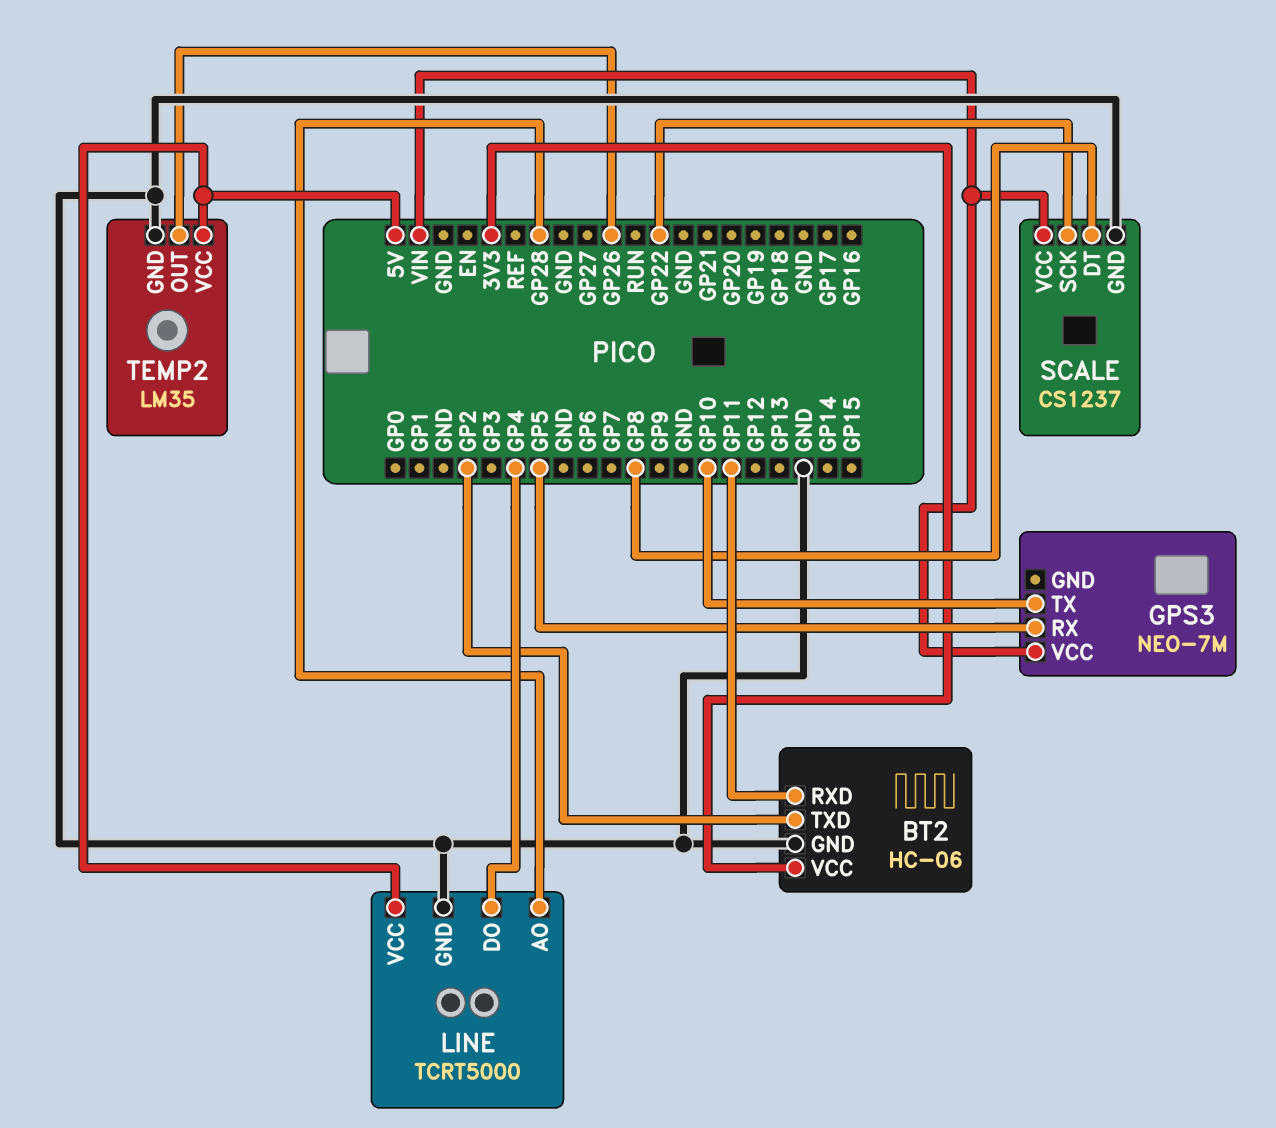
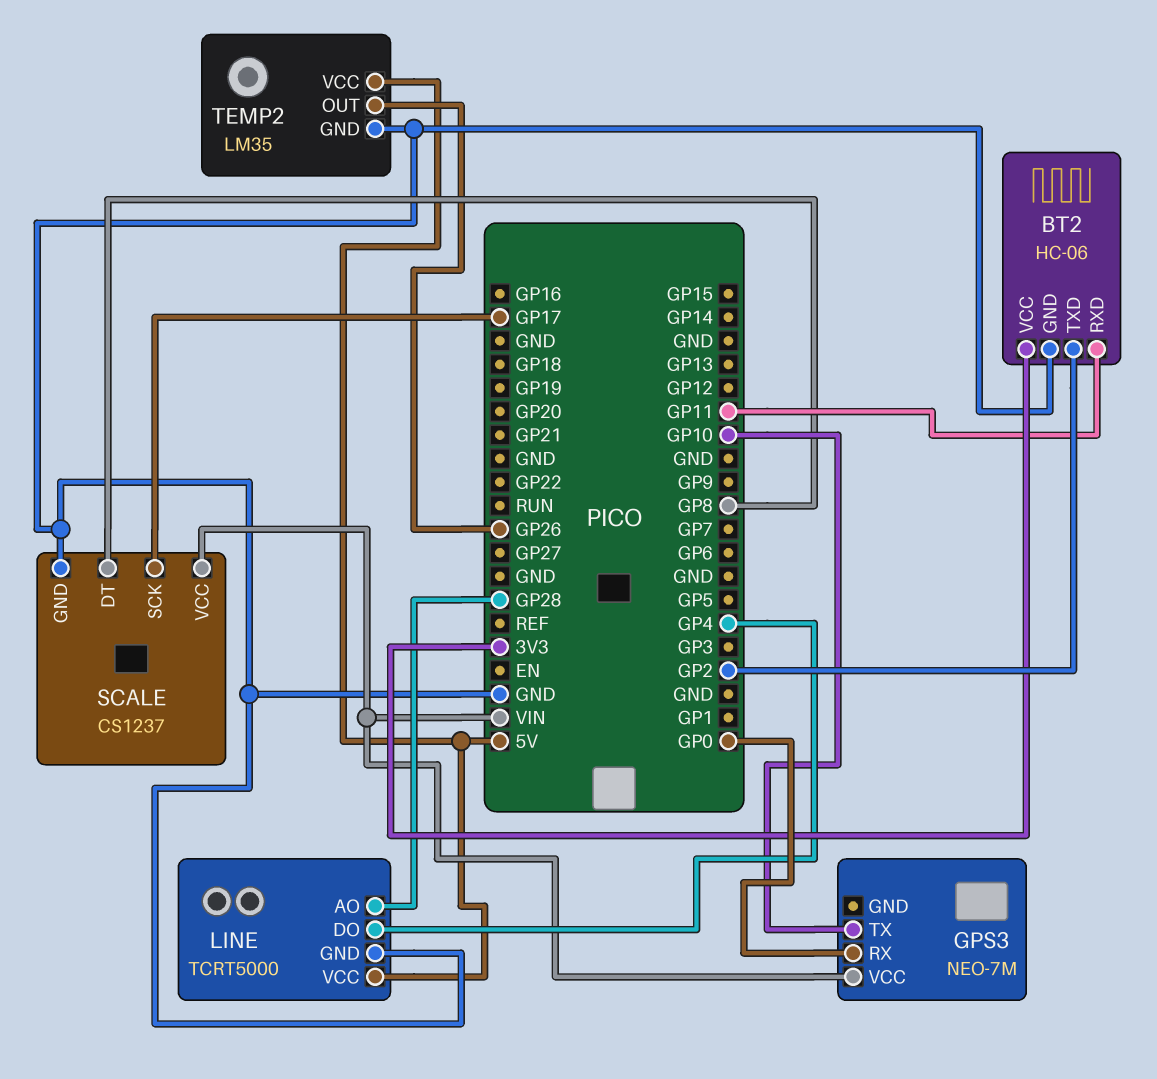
GPS3 pin RX: GP5 -> GP0
SCALE pin SCK: GP22 -> GP17

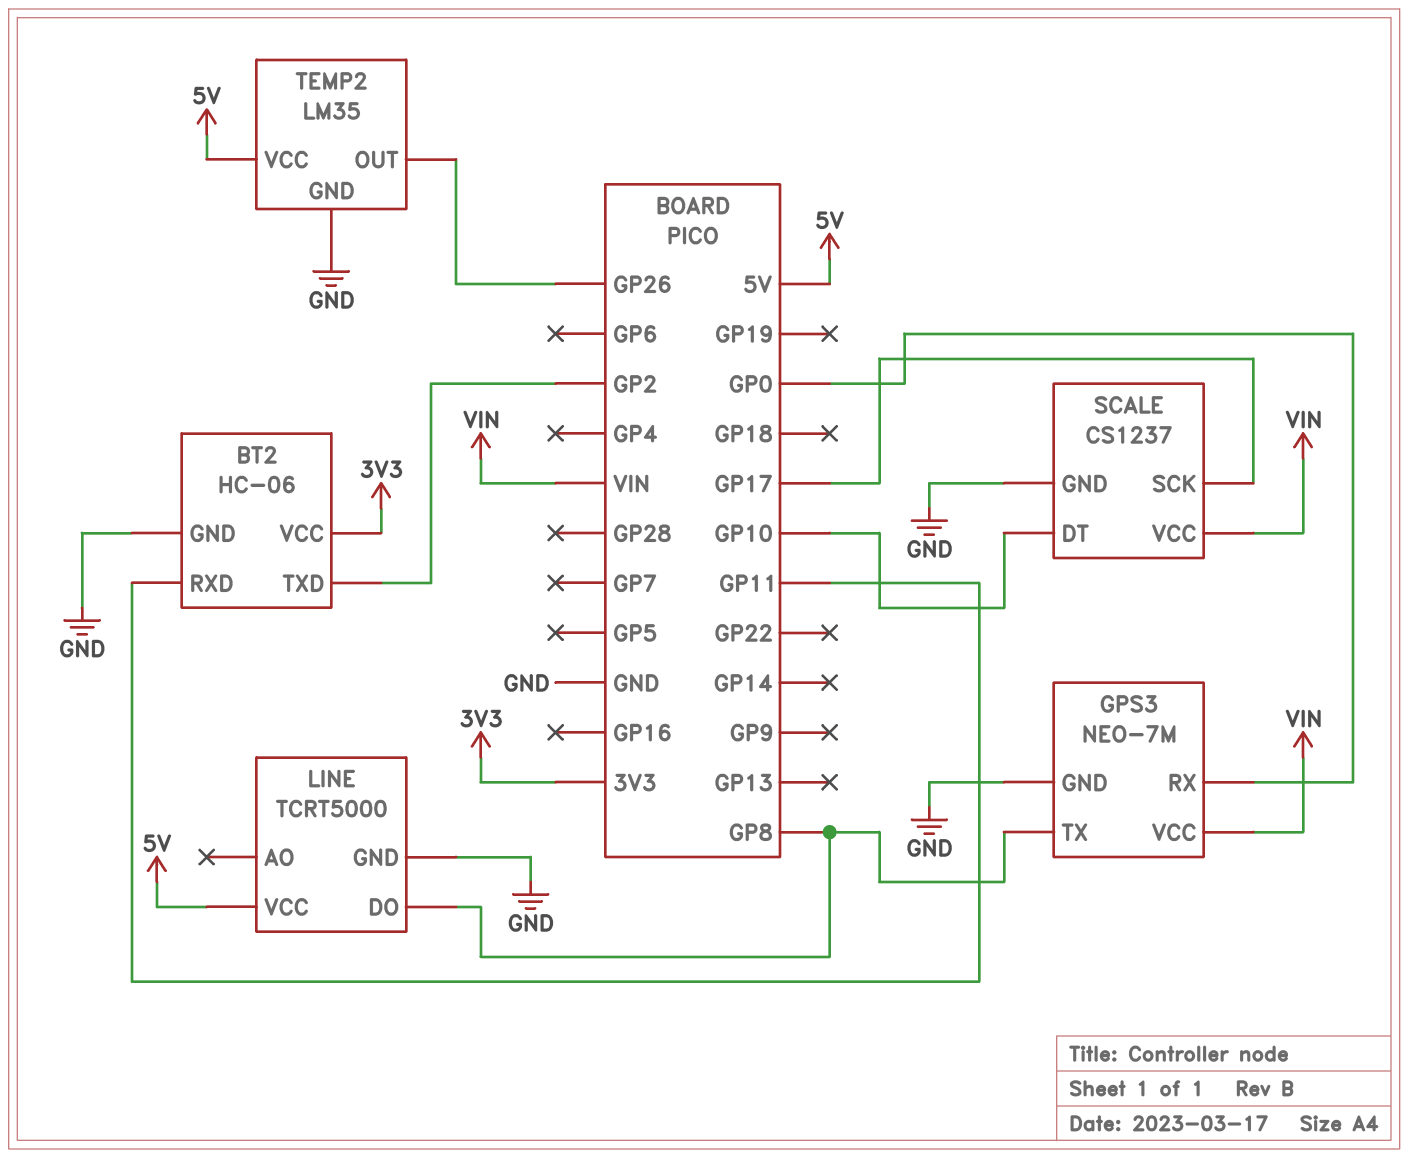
GPS3 pin GND: none -> GND
GPS3 pin TX: GP10 -> GP8
LINE pin AO: GP28 -> none
LINE pin DO: GP4 -> GP8
SCALE pin DT: GP8 -> GP10

